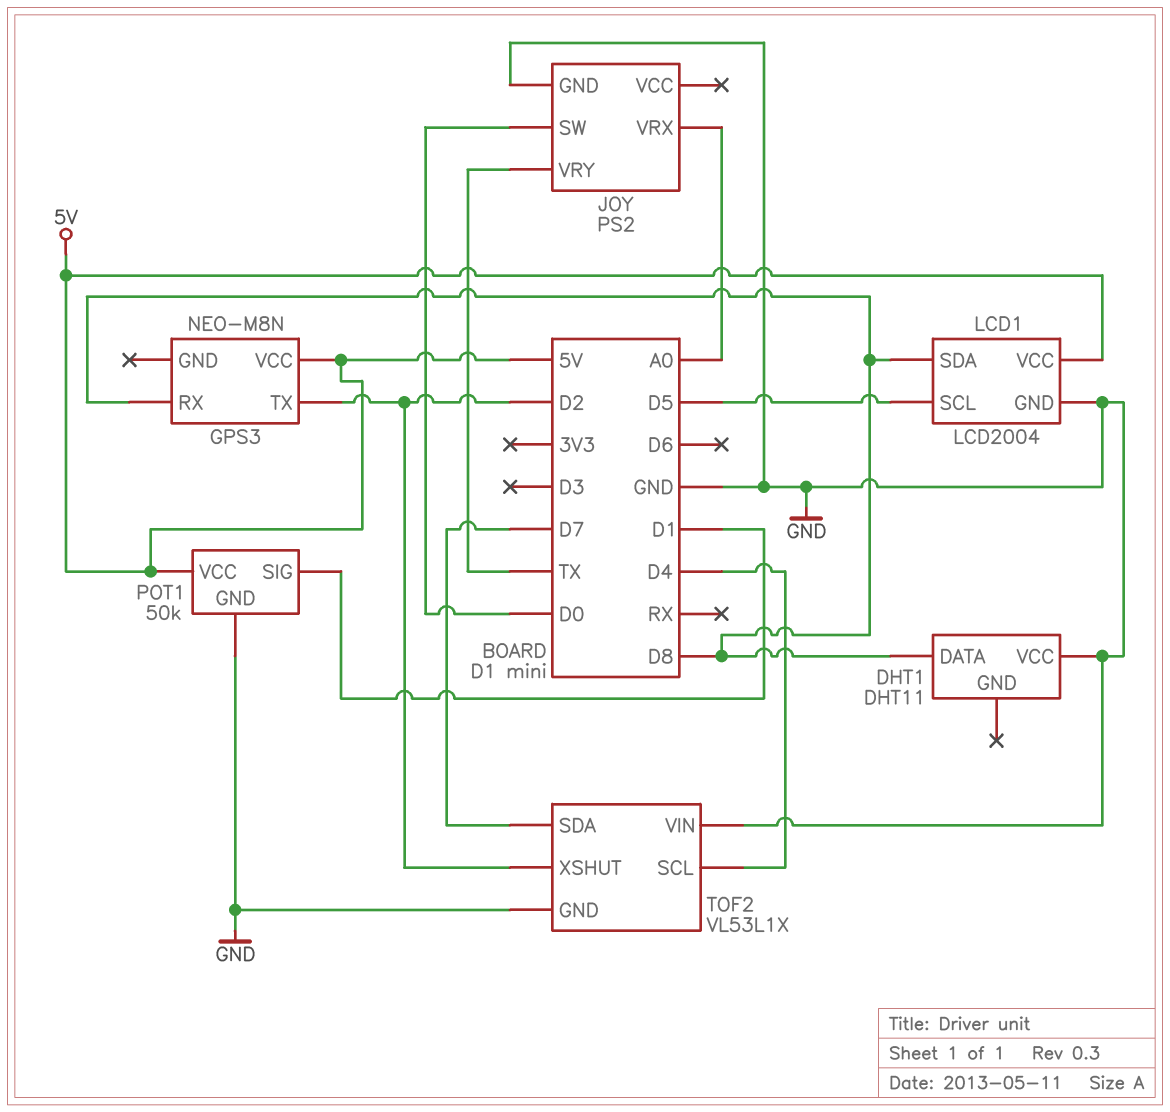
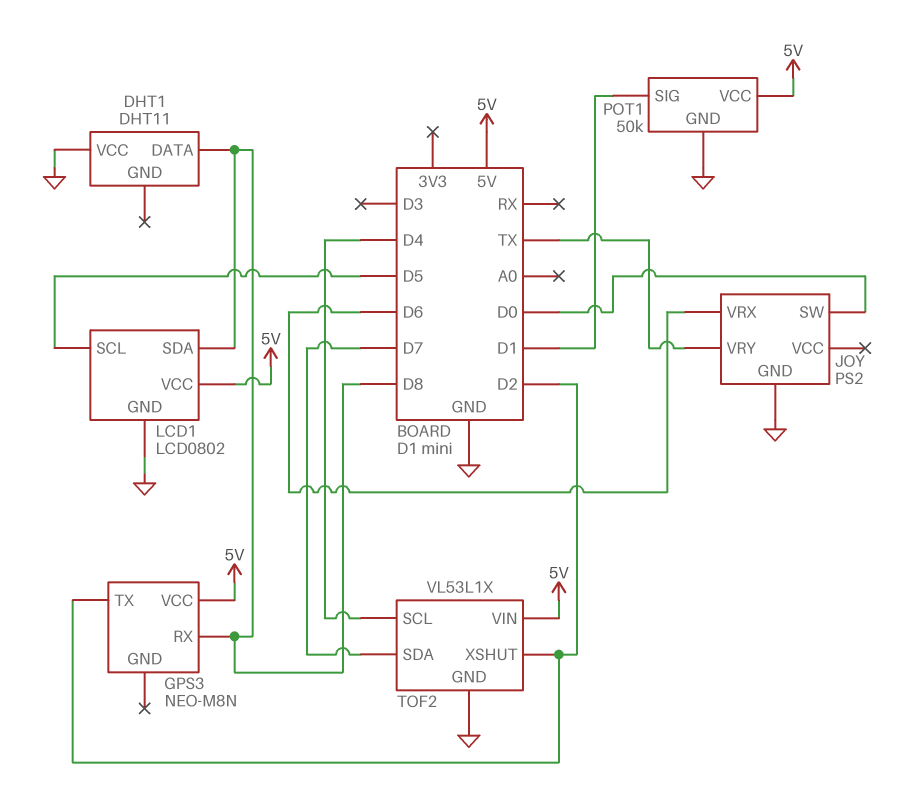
JOY pin VRX: A0 -> D6
LCD1: LCD2004 -> LCD0802
TOF2 pin VIN: GND -> 5V

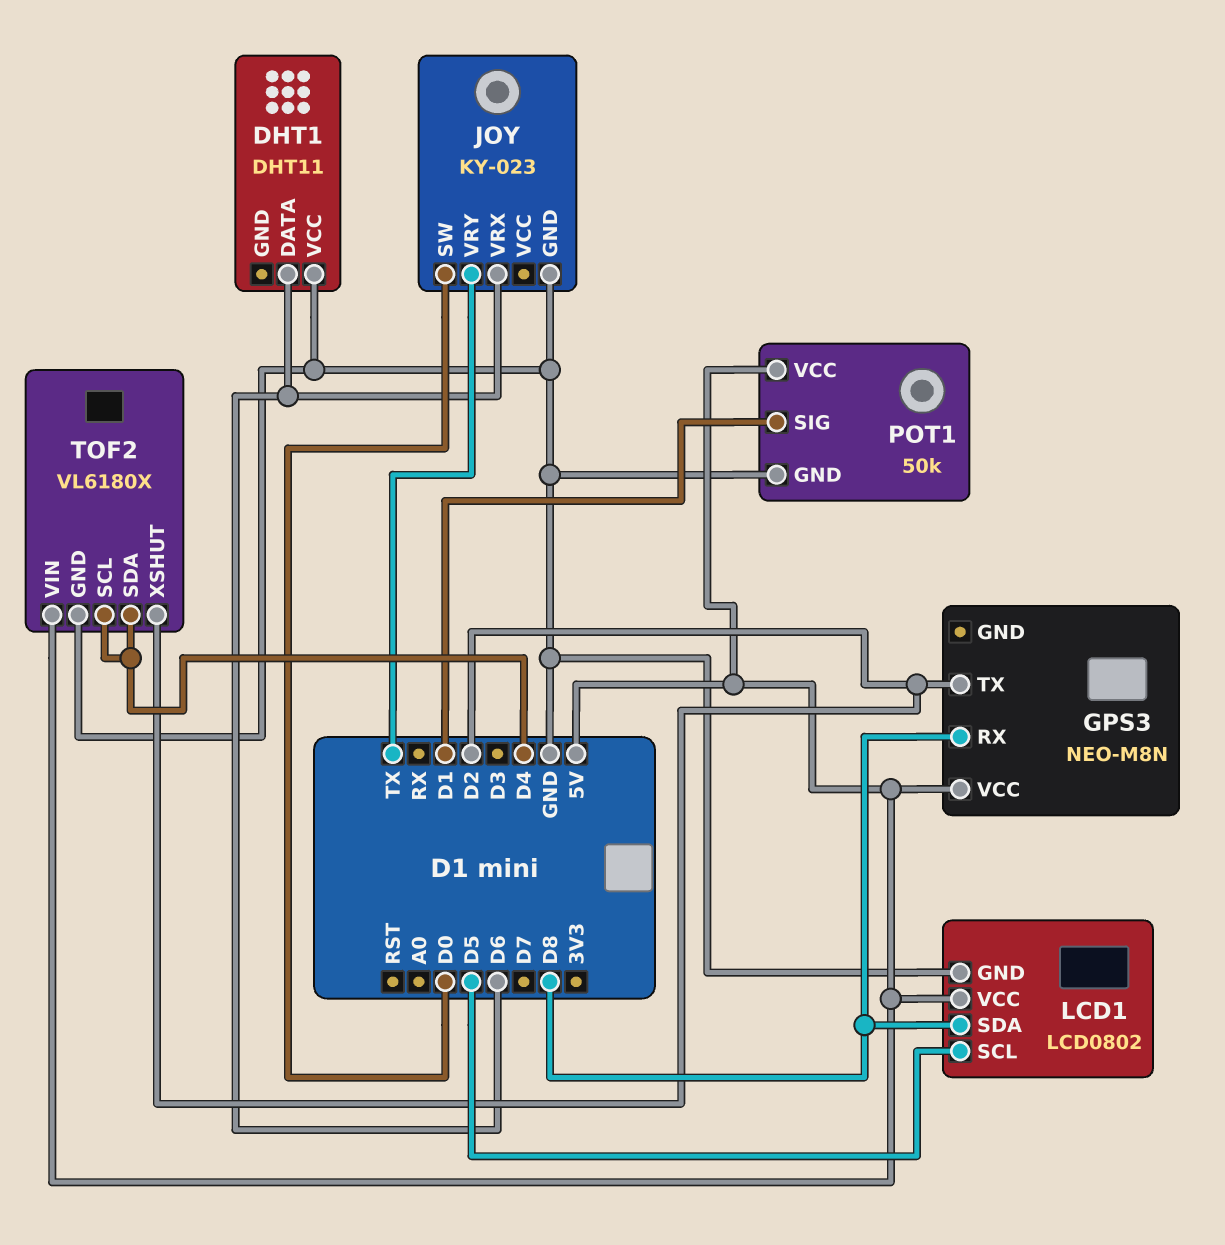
DHT1 pin DATA: D8 -> D6
JOY: PS2 -> KY-023
TOF2: VL53L1X -> VL6180X
TOF2 pin SDA: D7 -> D4

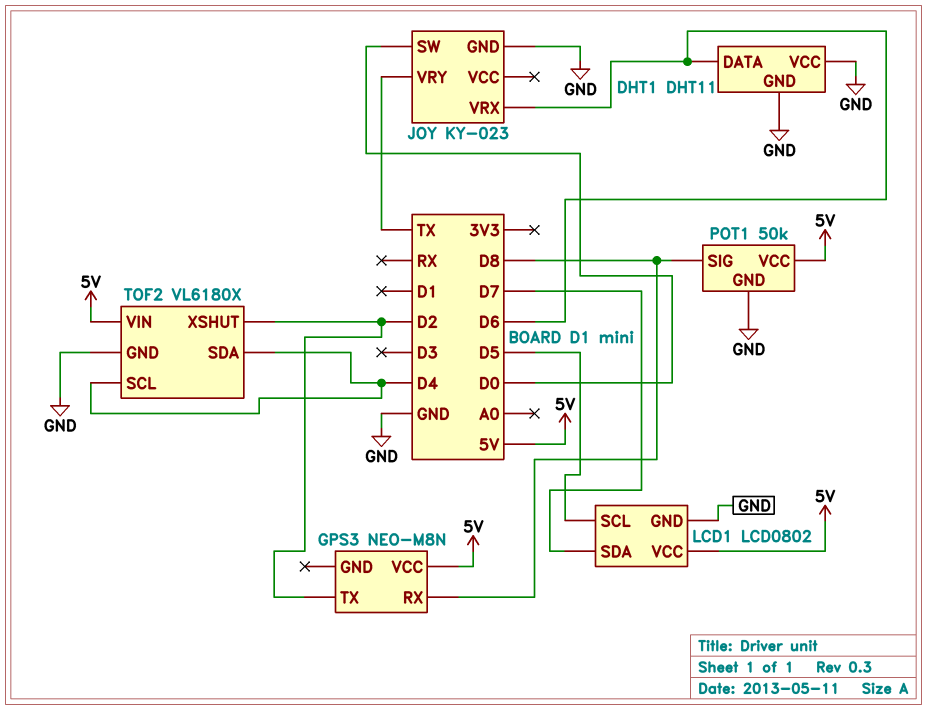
DHT1 pin GND: none -> GND
LCD1 pin SDA: D8 -> D7
POT1 pin SIG: D1 -> D8

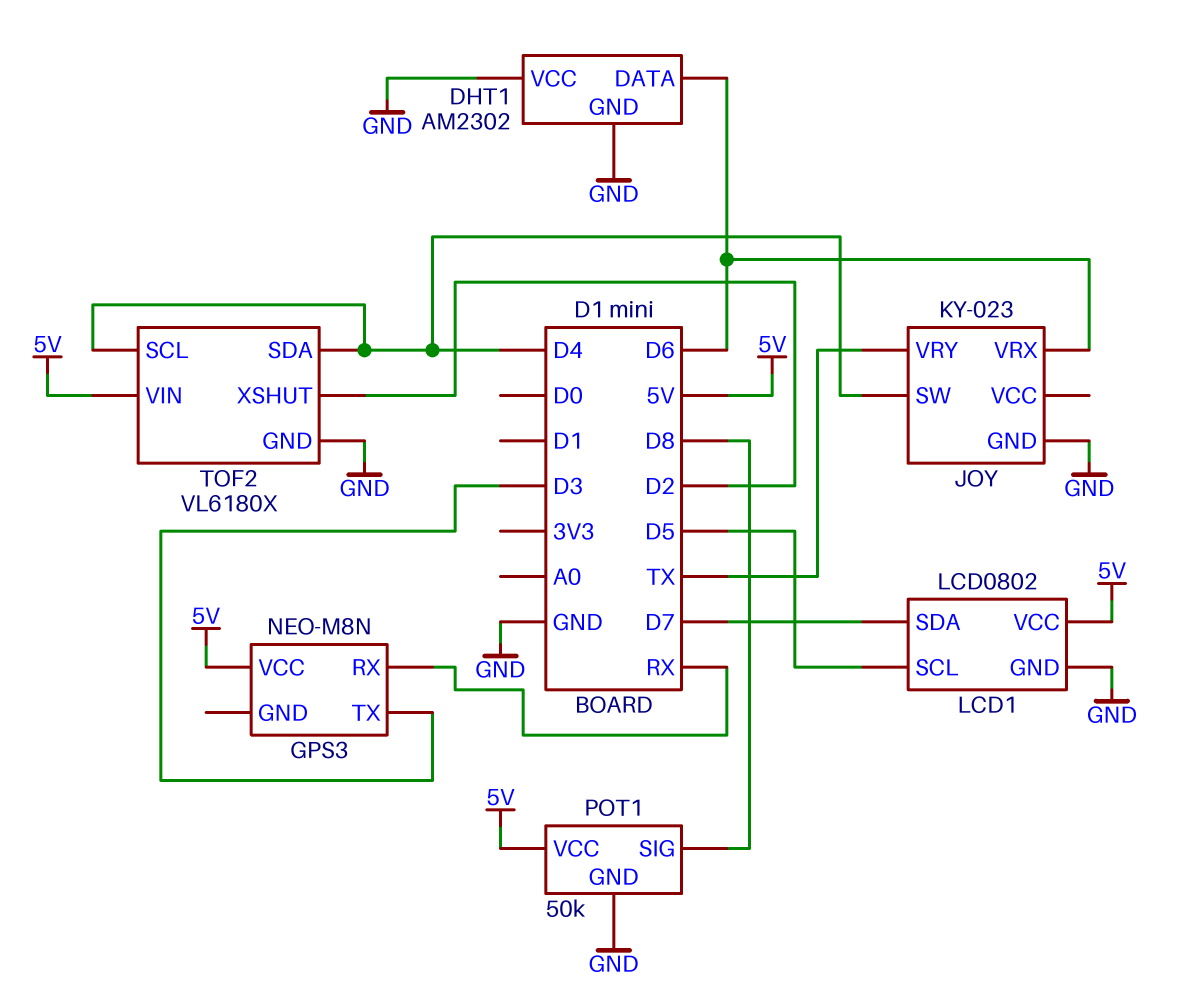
DHT1: DHT11 -> AM2302
GPS3 pin RX: D8 -> RX
GPS3 pin TX: D2 -> D3
JOY pin SW: D0 -> D4

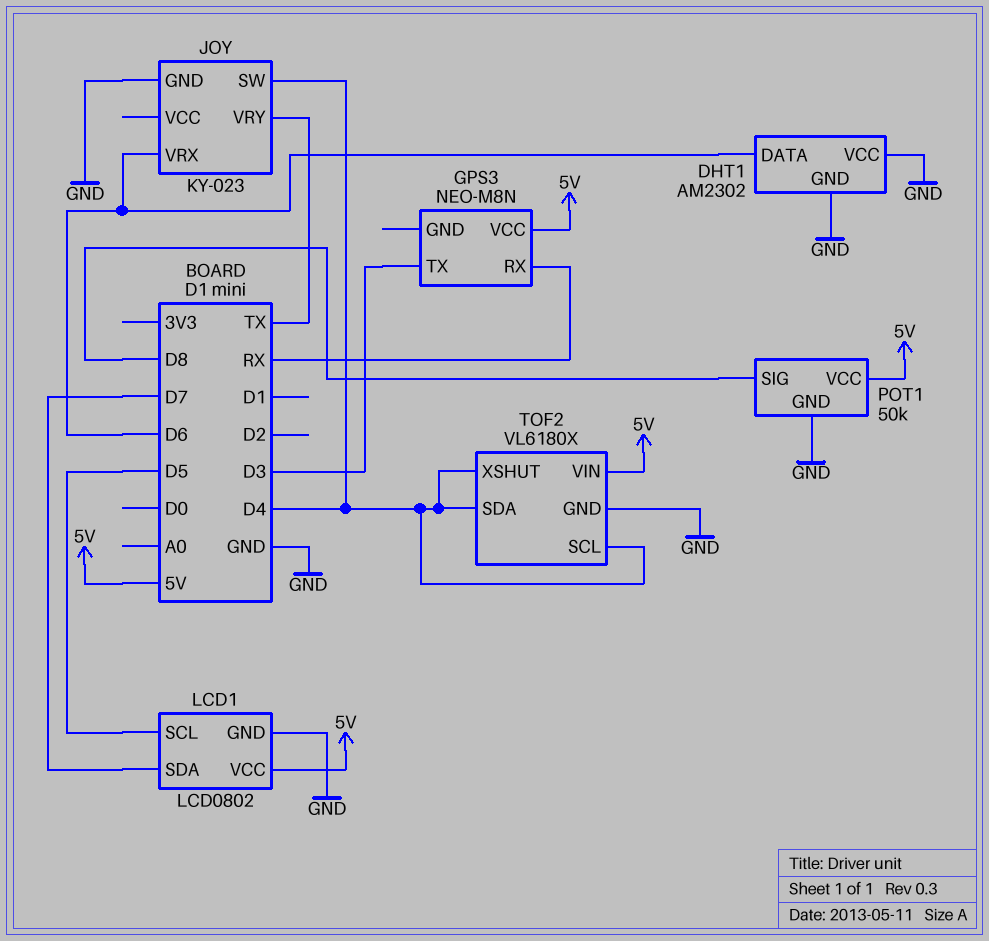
TOF2 pin XSHUT: D2 -> D4

